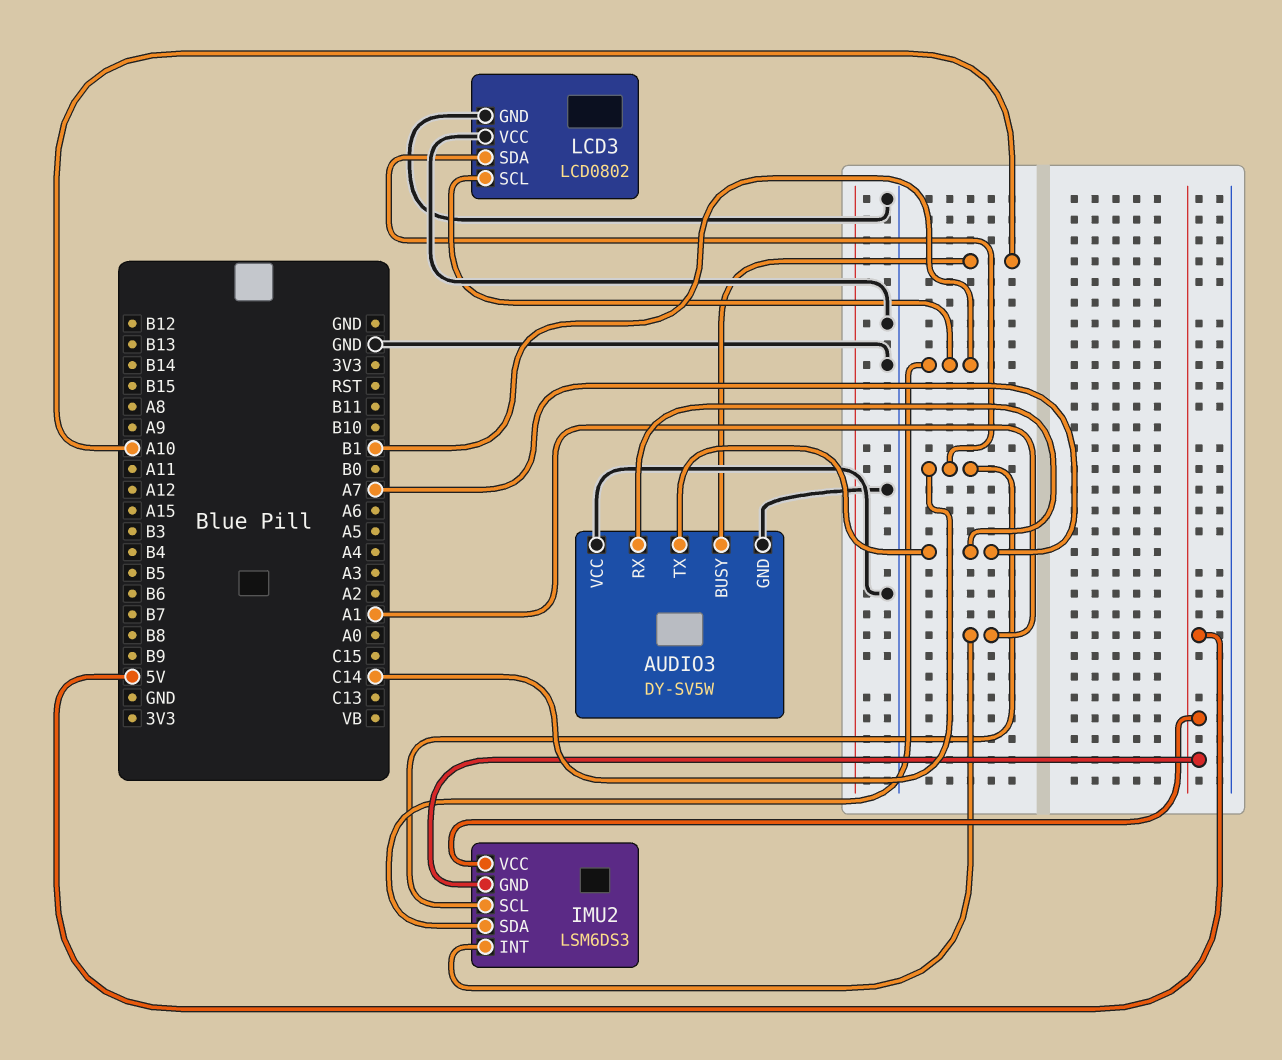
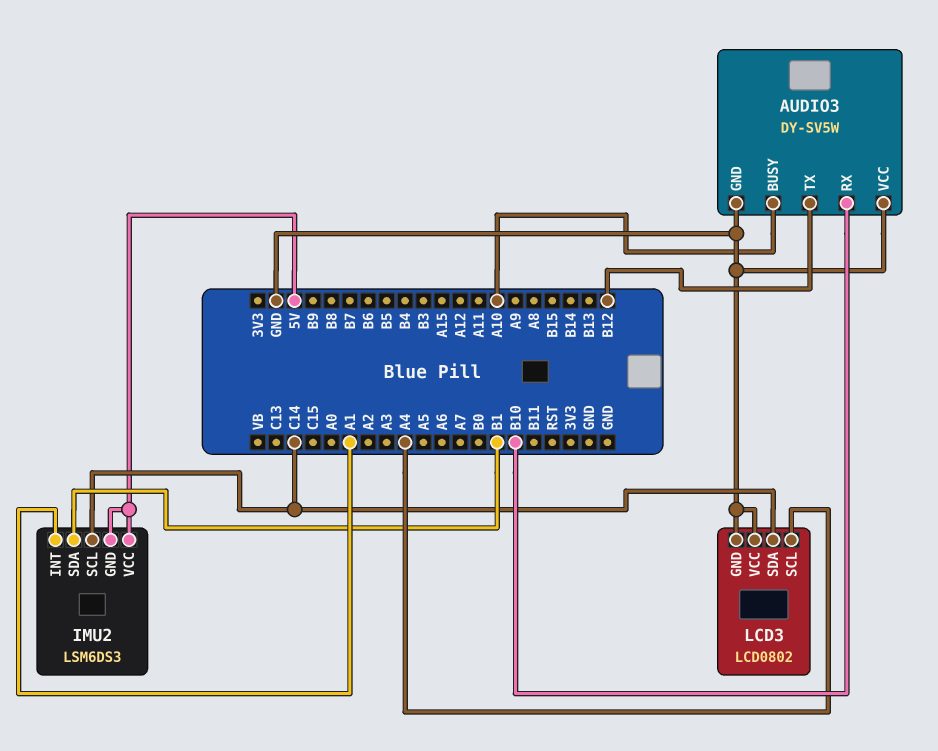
AUDIO3 pin RX: A7 -> B10
AUDIO3 pin TX: A7 -> B12
LCD3 pin SCL: B1 -> A4

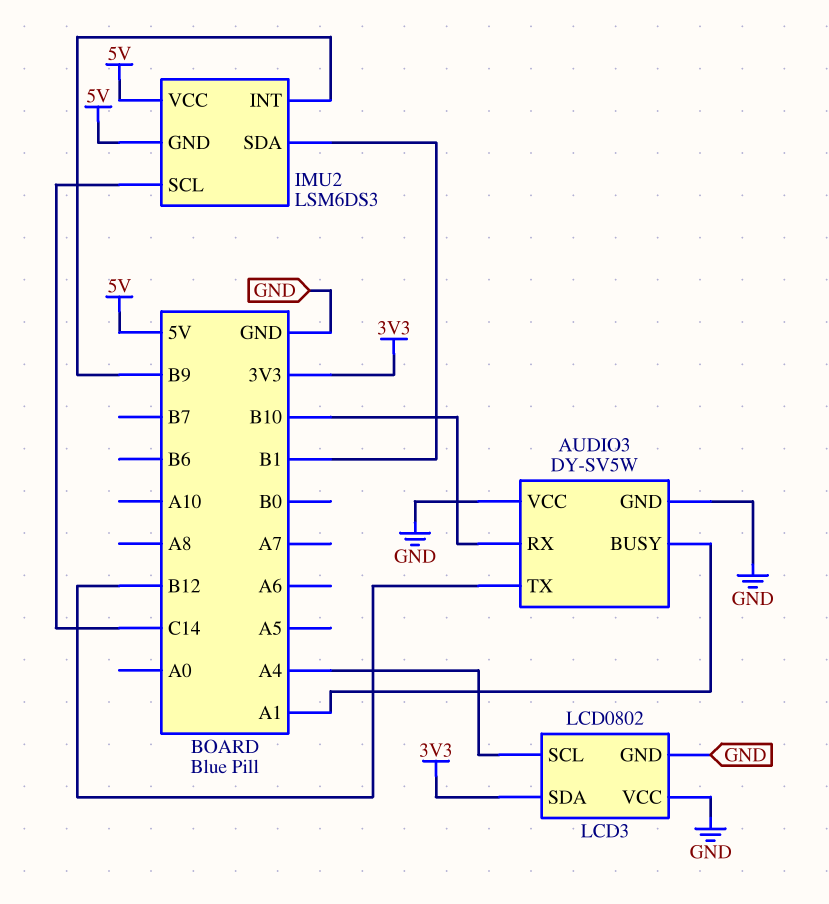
AUDIO3 pin BUSY: A10 -> A1
IMU2 pin INT: A1 -> B9
LCD3 pin SDA: C14 -> 3V3

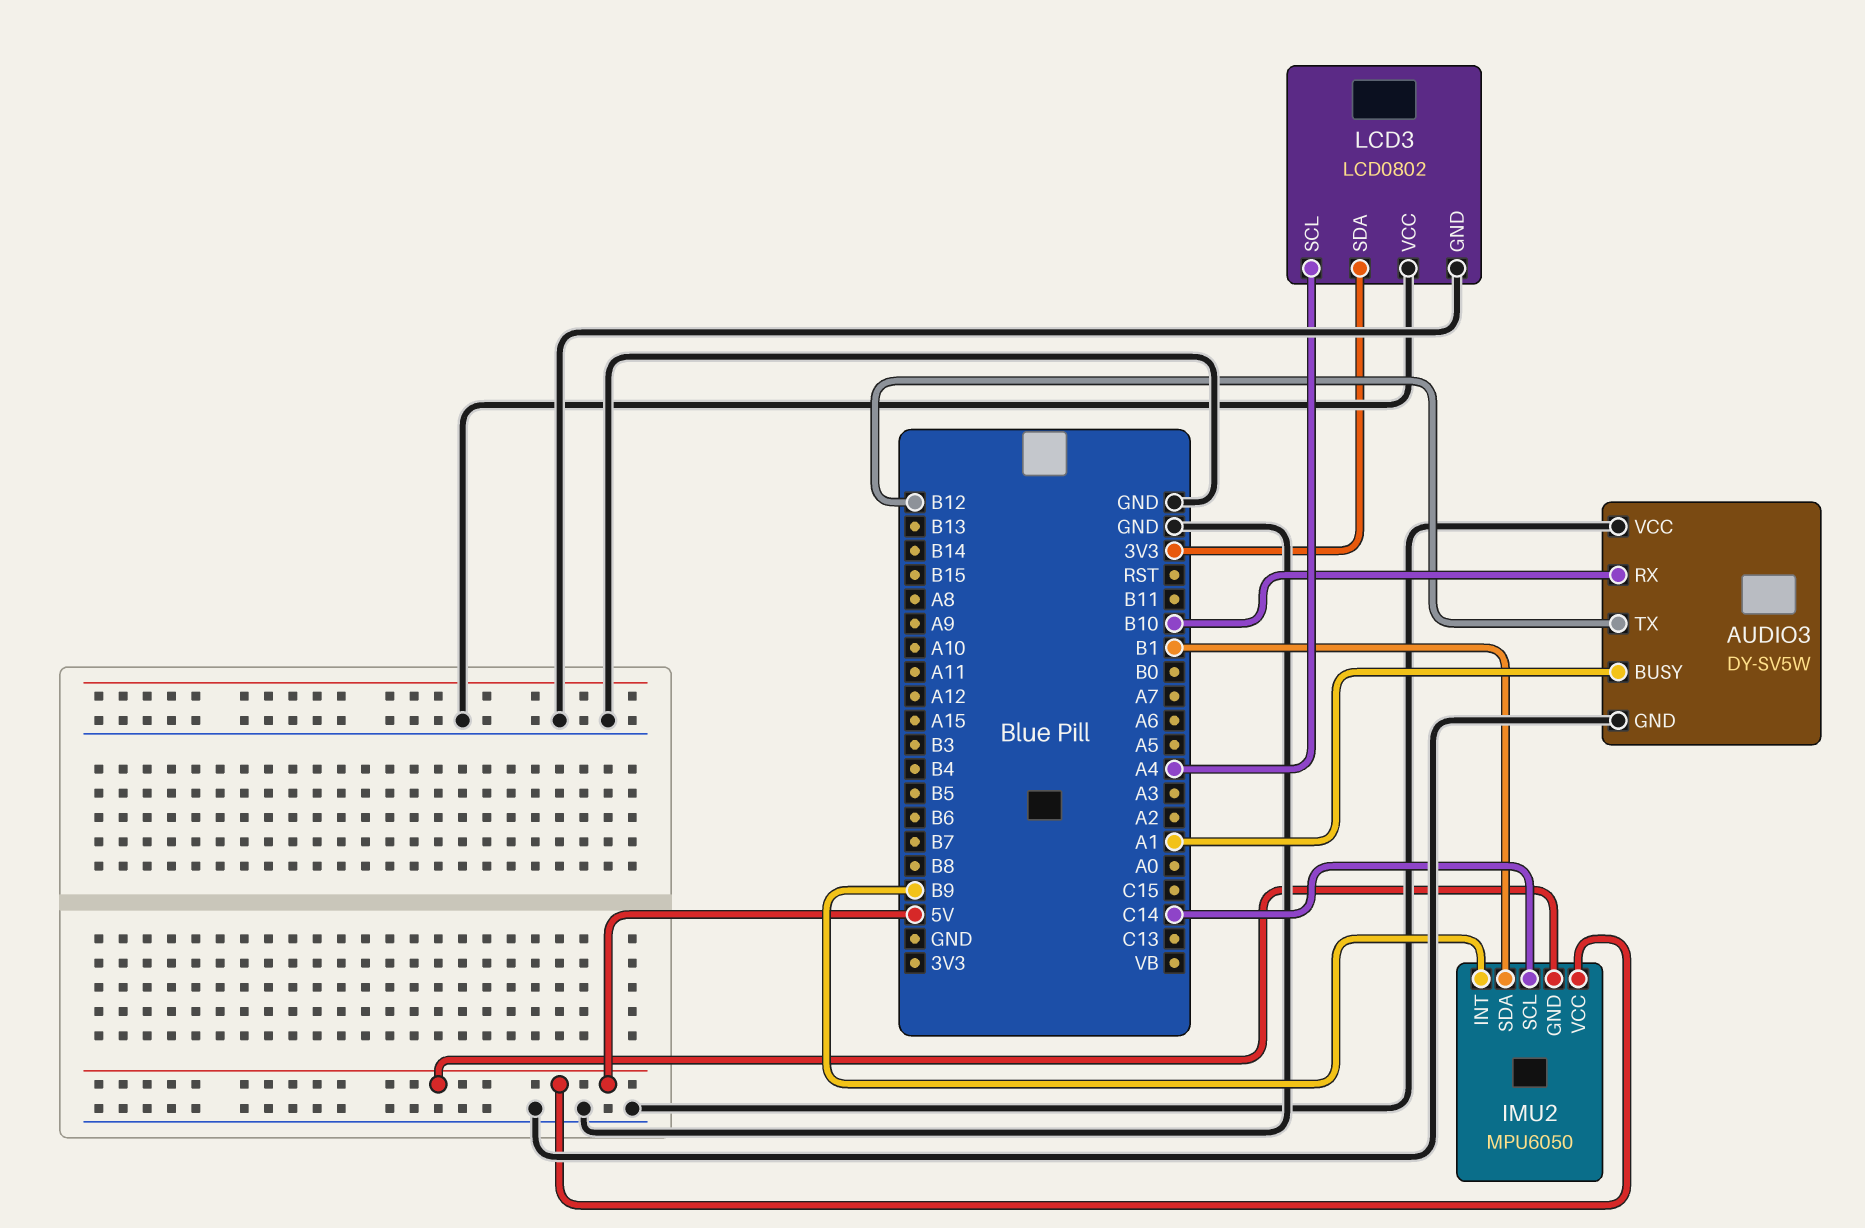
IMU2: LSM6DS3 -> MPU6050

